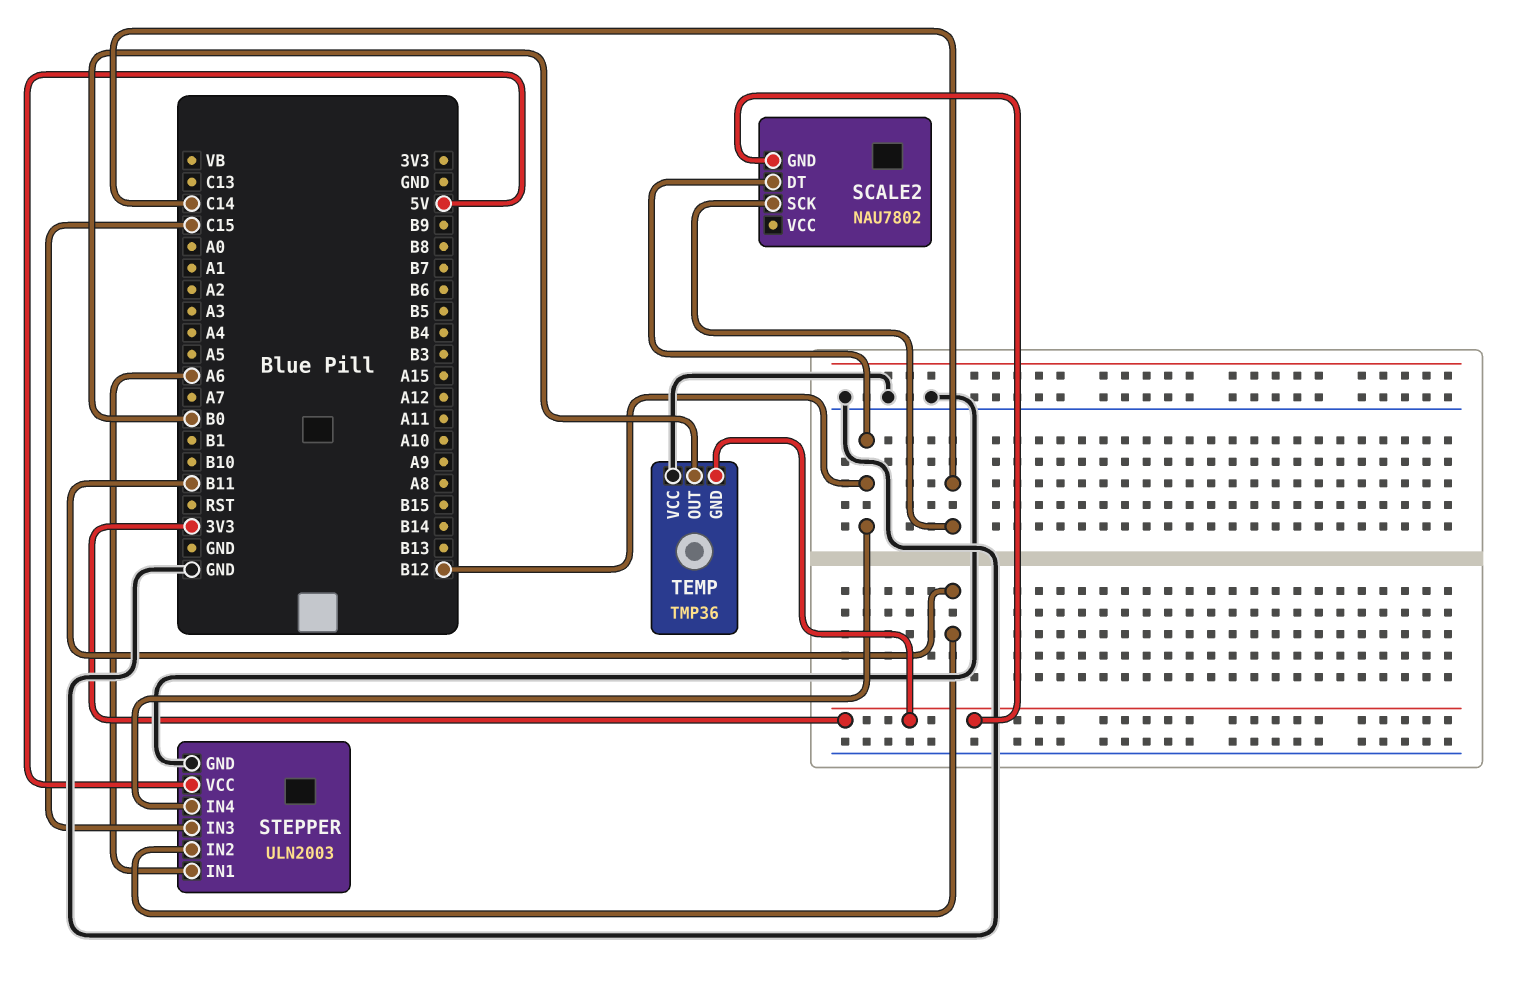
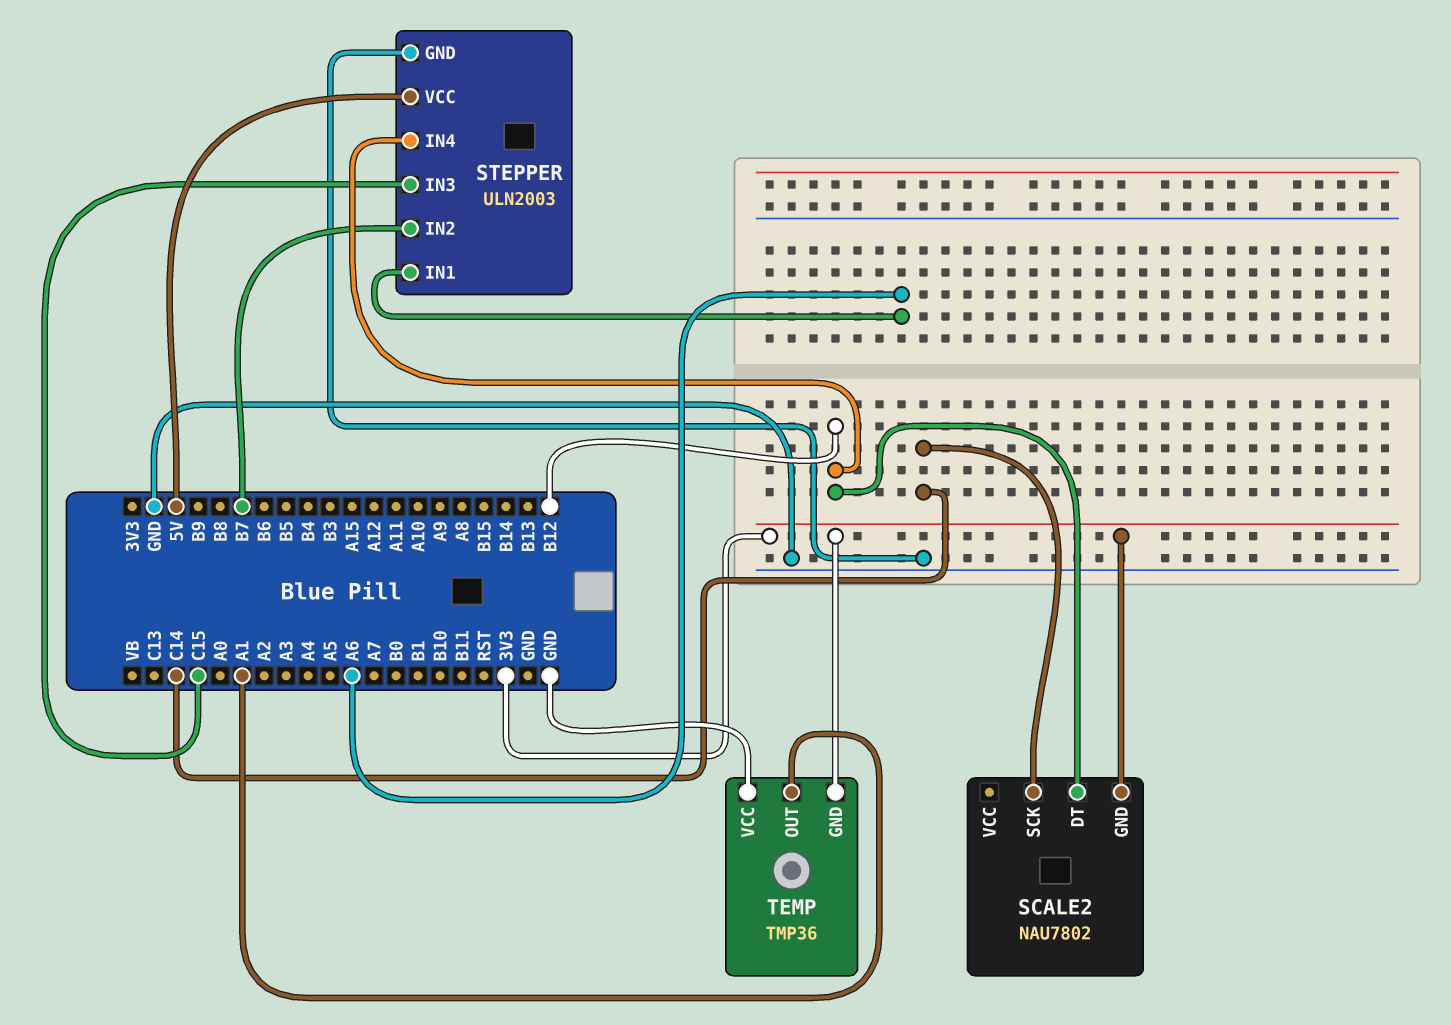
STEPPER pin IN2: B11 -> B7
TEMP pin OUT: B0 -> A1

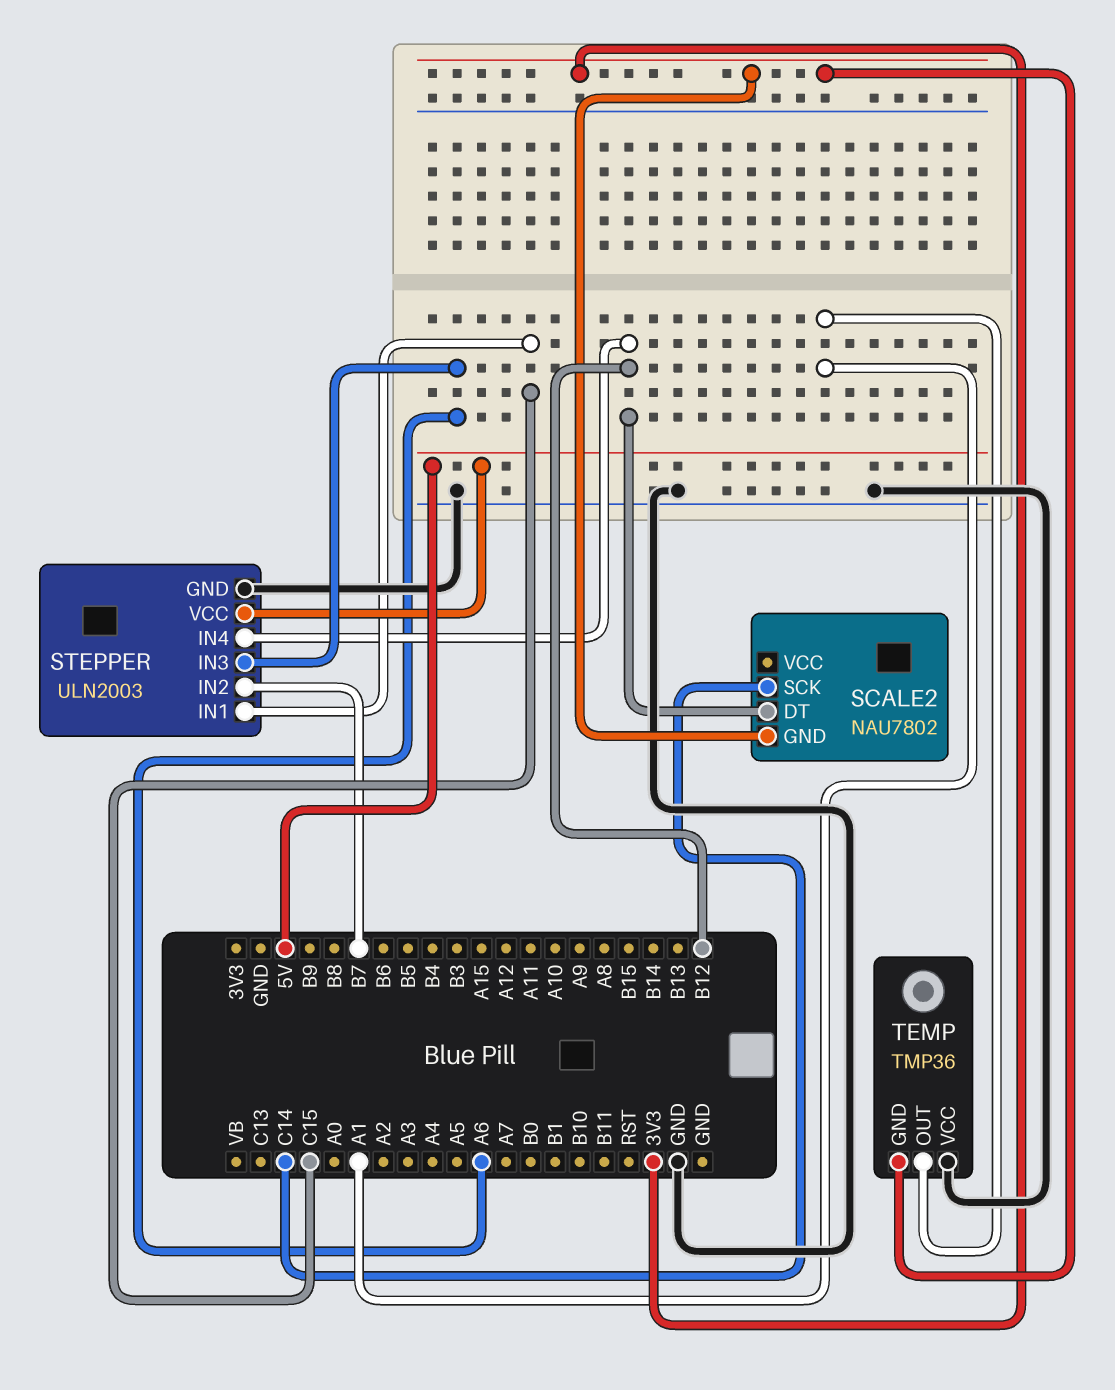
STEPPER pin IN1: A6 -> C15
STEPPER pin IN3: C15 -> A6

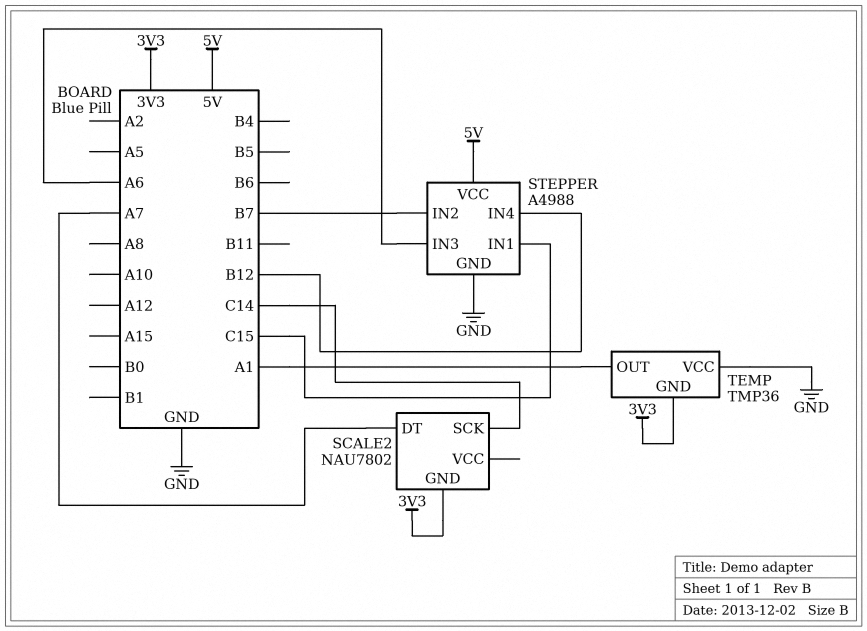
SCALE2 pin DT: B12 -> A7
STEPPER: ULN2003 -> A4988

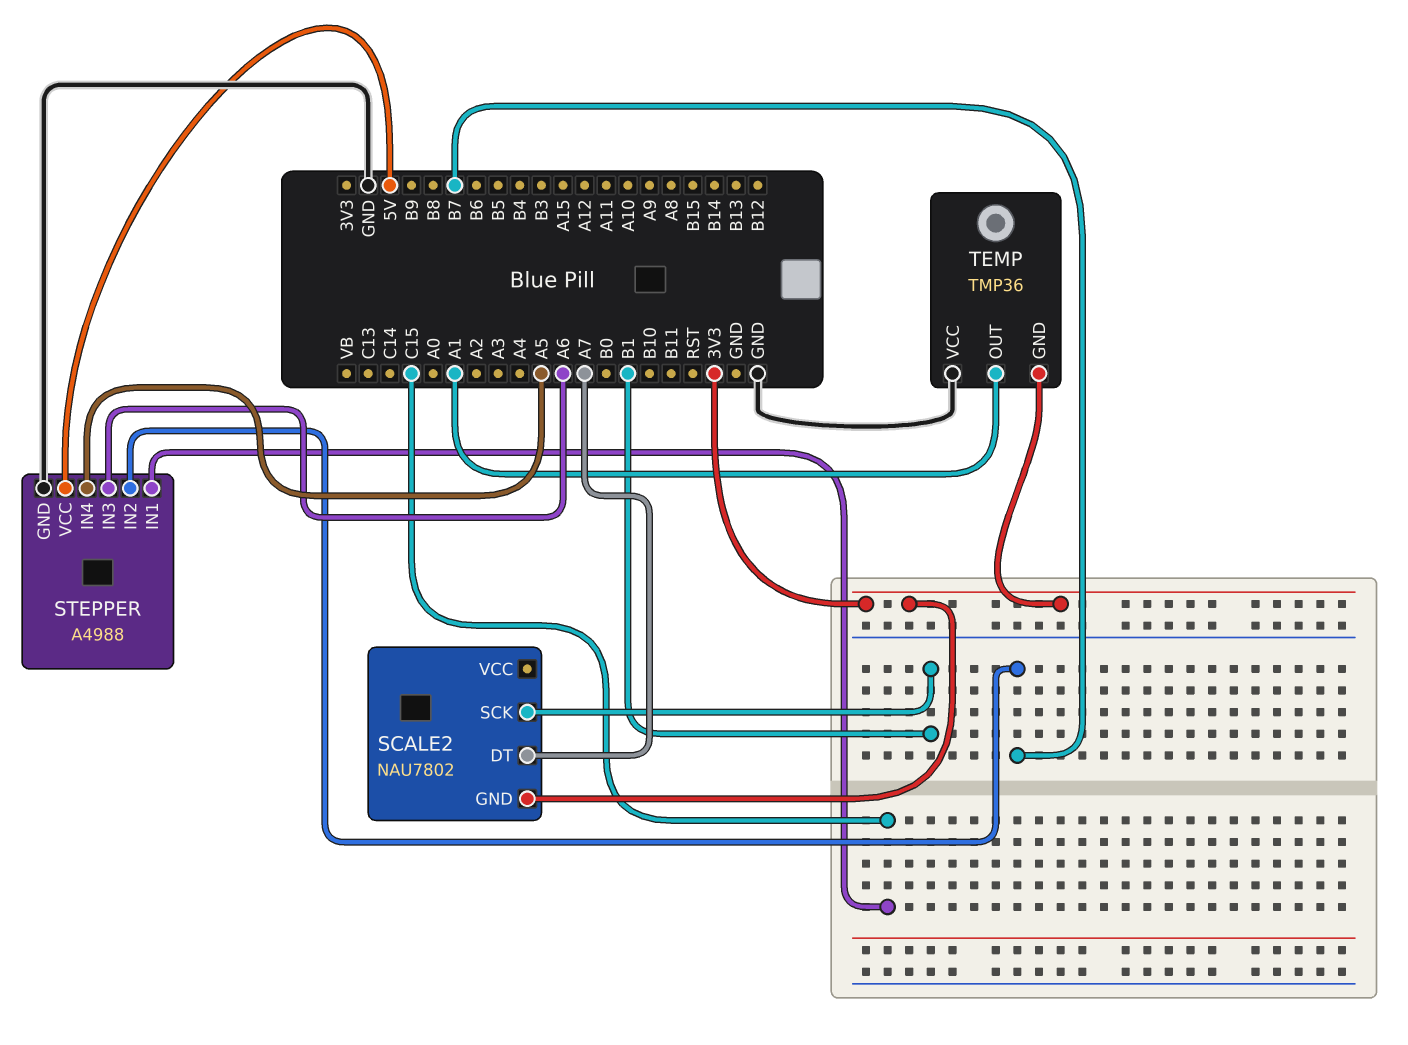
SCALE2 pin SCK: C14 -> B1
STEPPER pin IN4: B12 -> A5

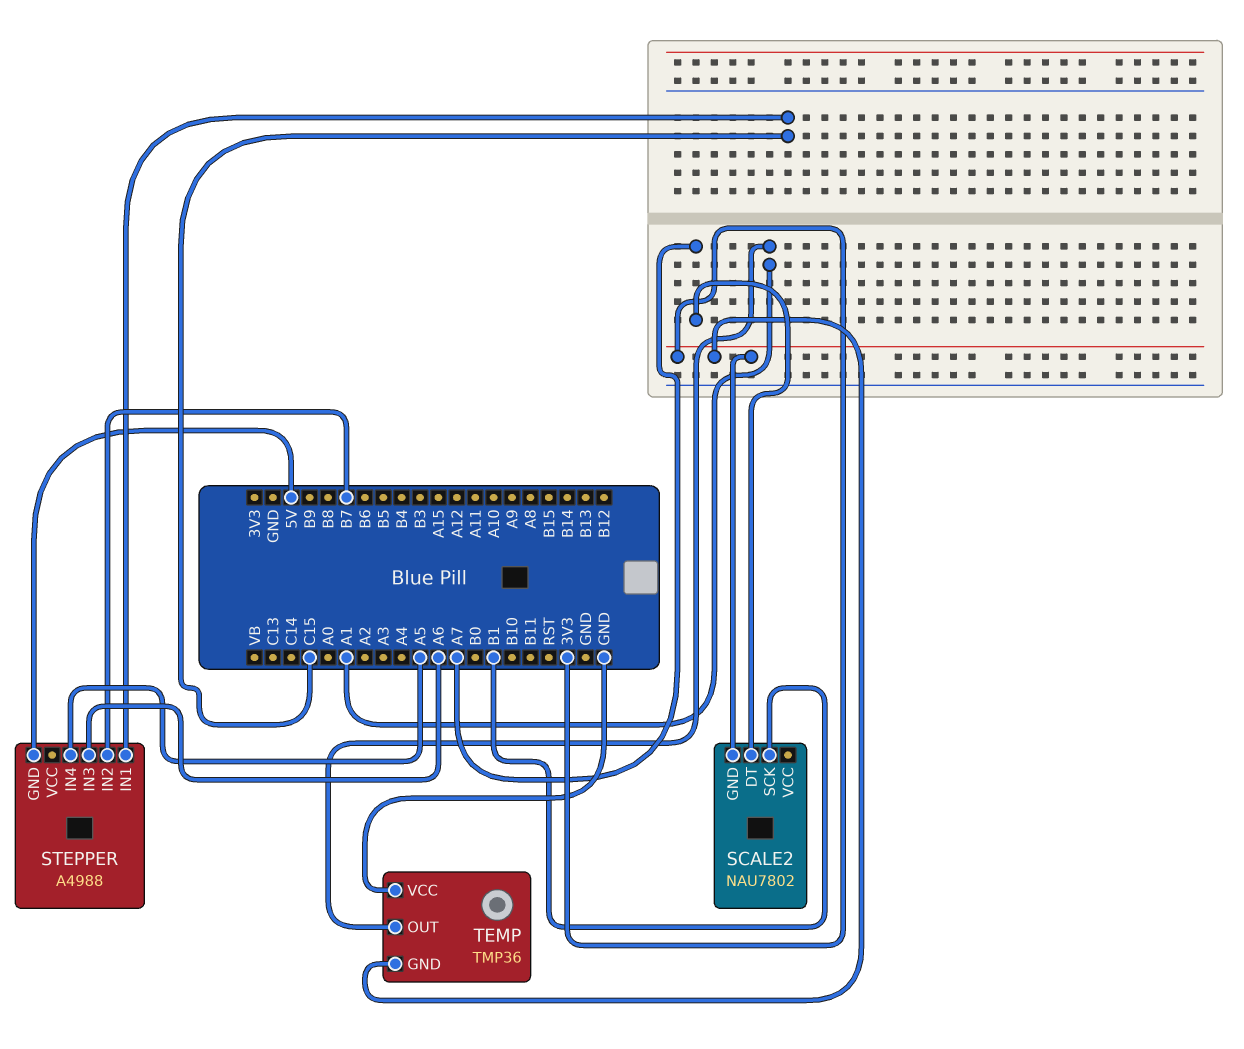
STEPPER pin GND: GND -> 5V
STEPPER pin VCC: 5V -> none

